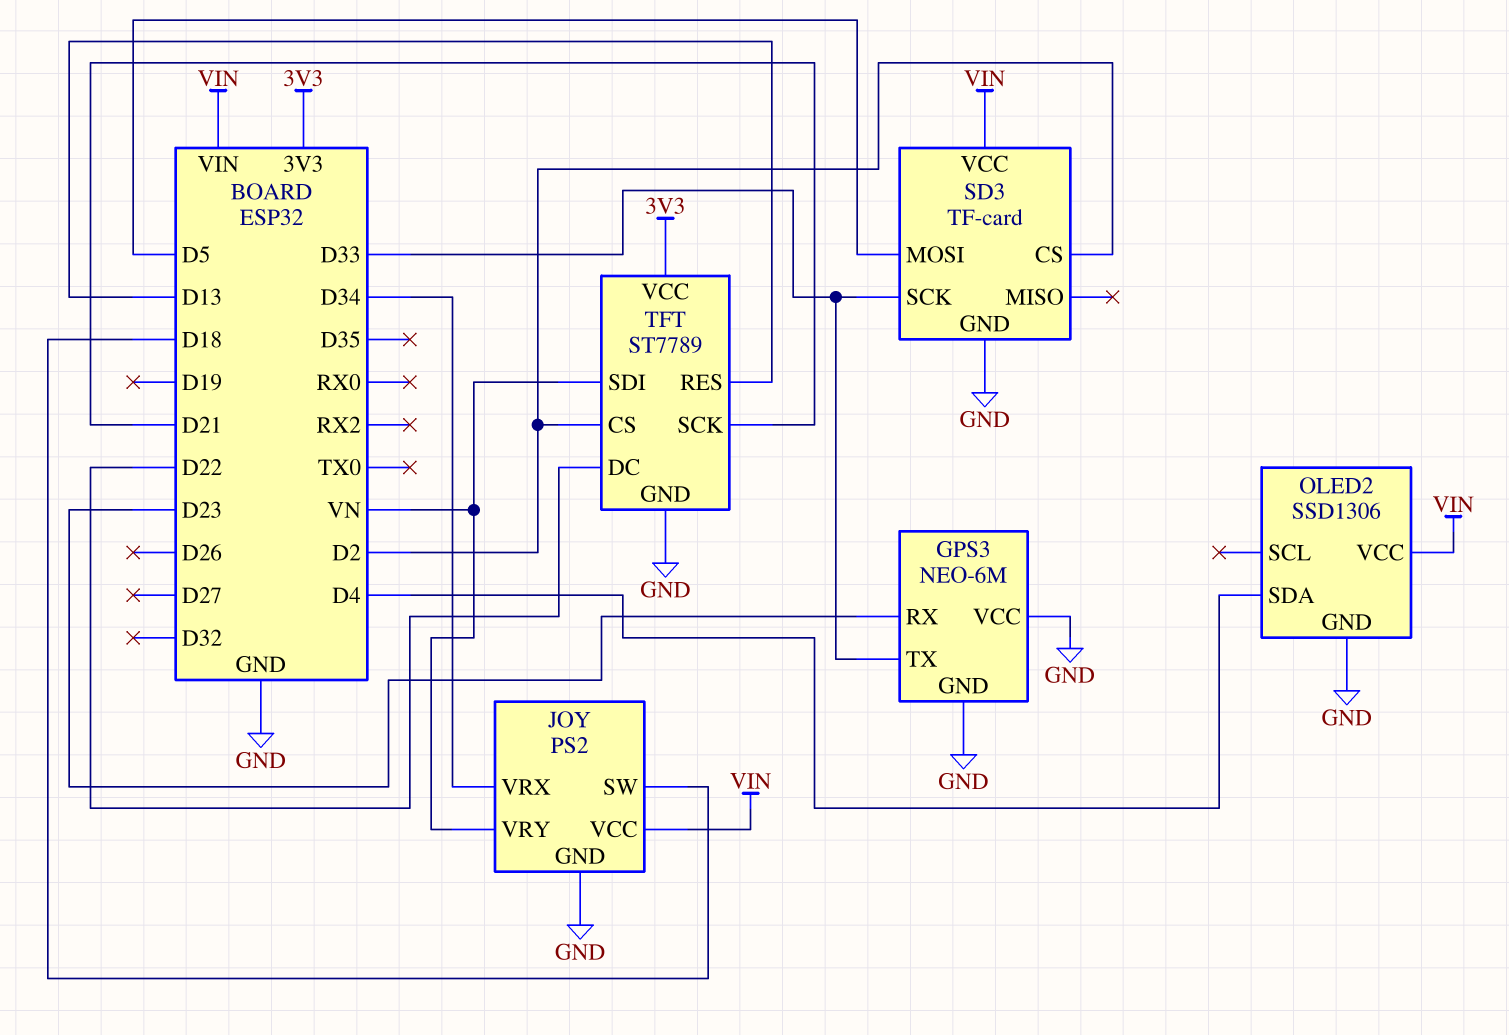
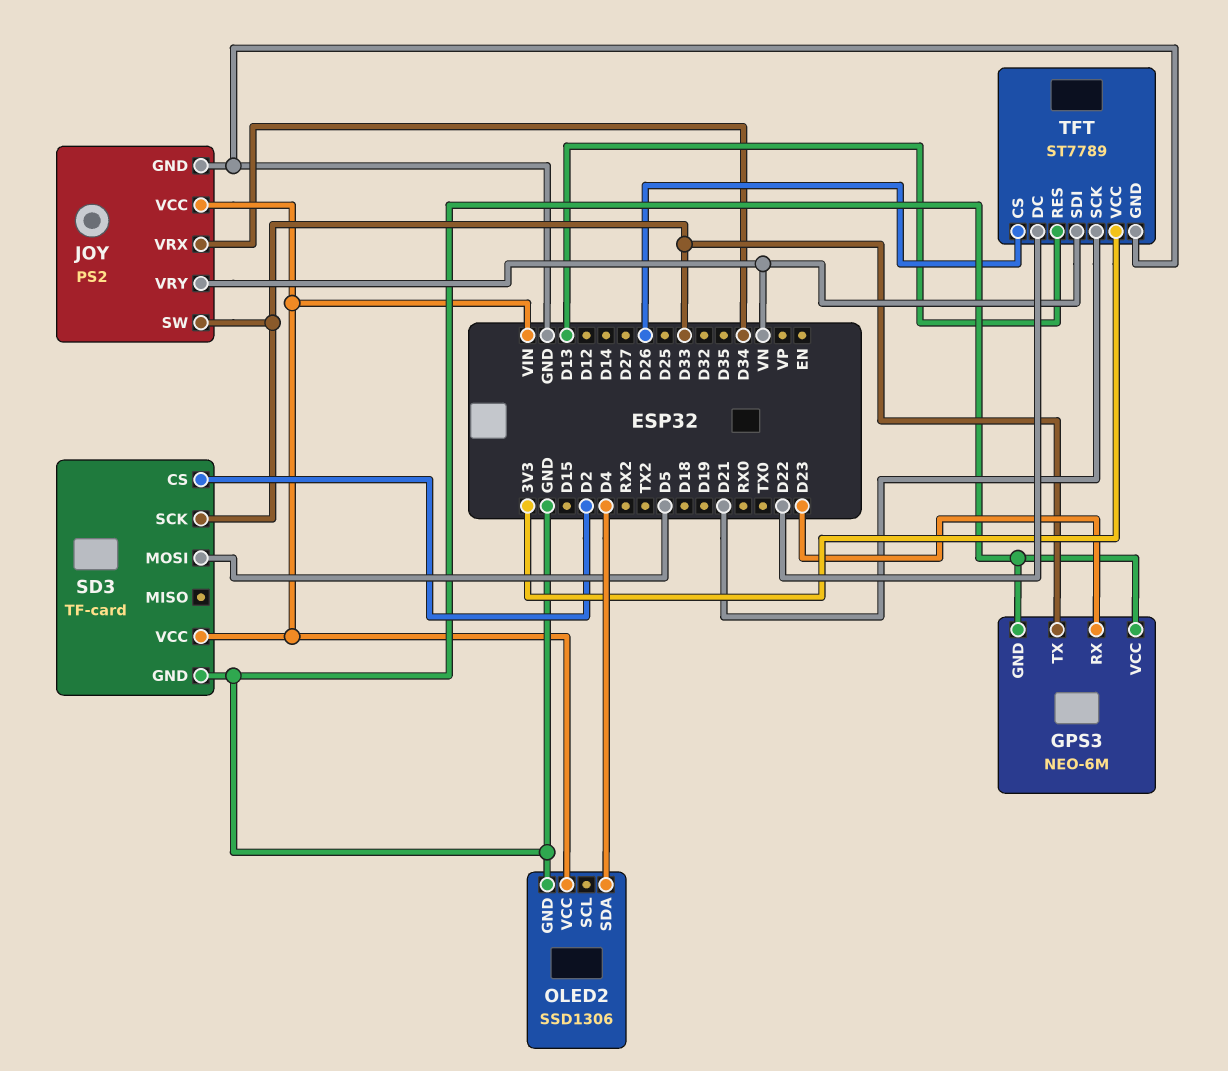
JOY pin SW: D18 -> D33
TFT pin CS: D2 -> D26

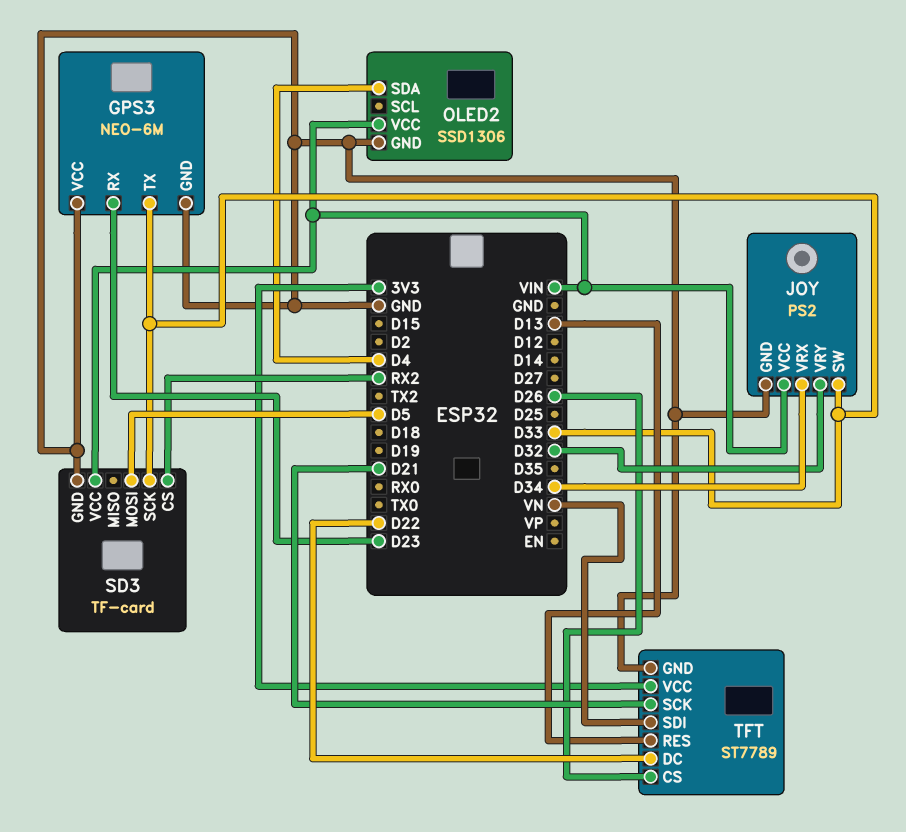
JOY pin VRY: VN -> D32
SD3 pin CS: D2 -> RX2

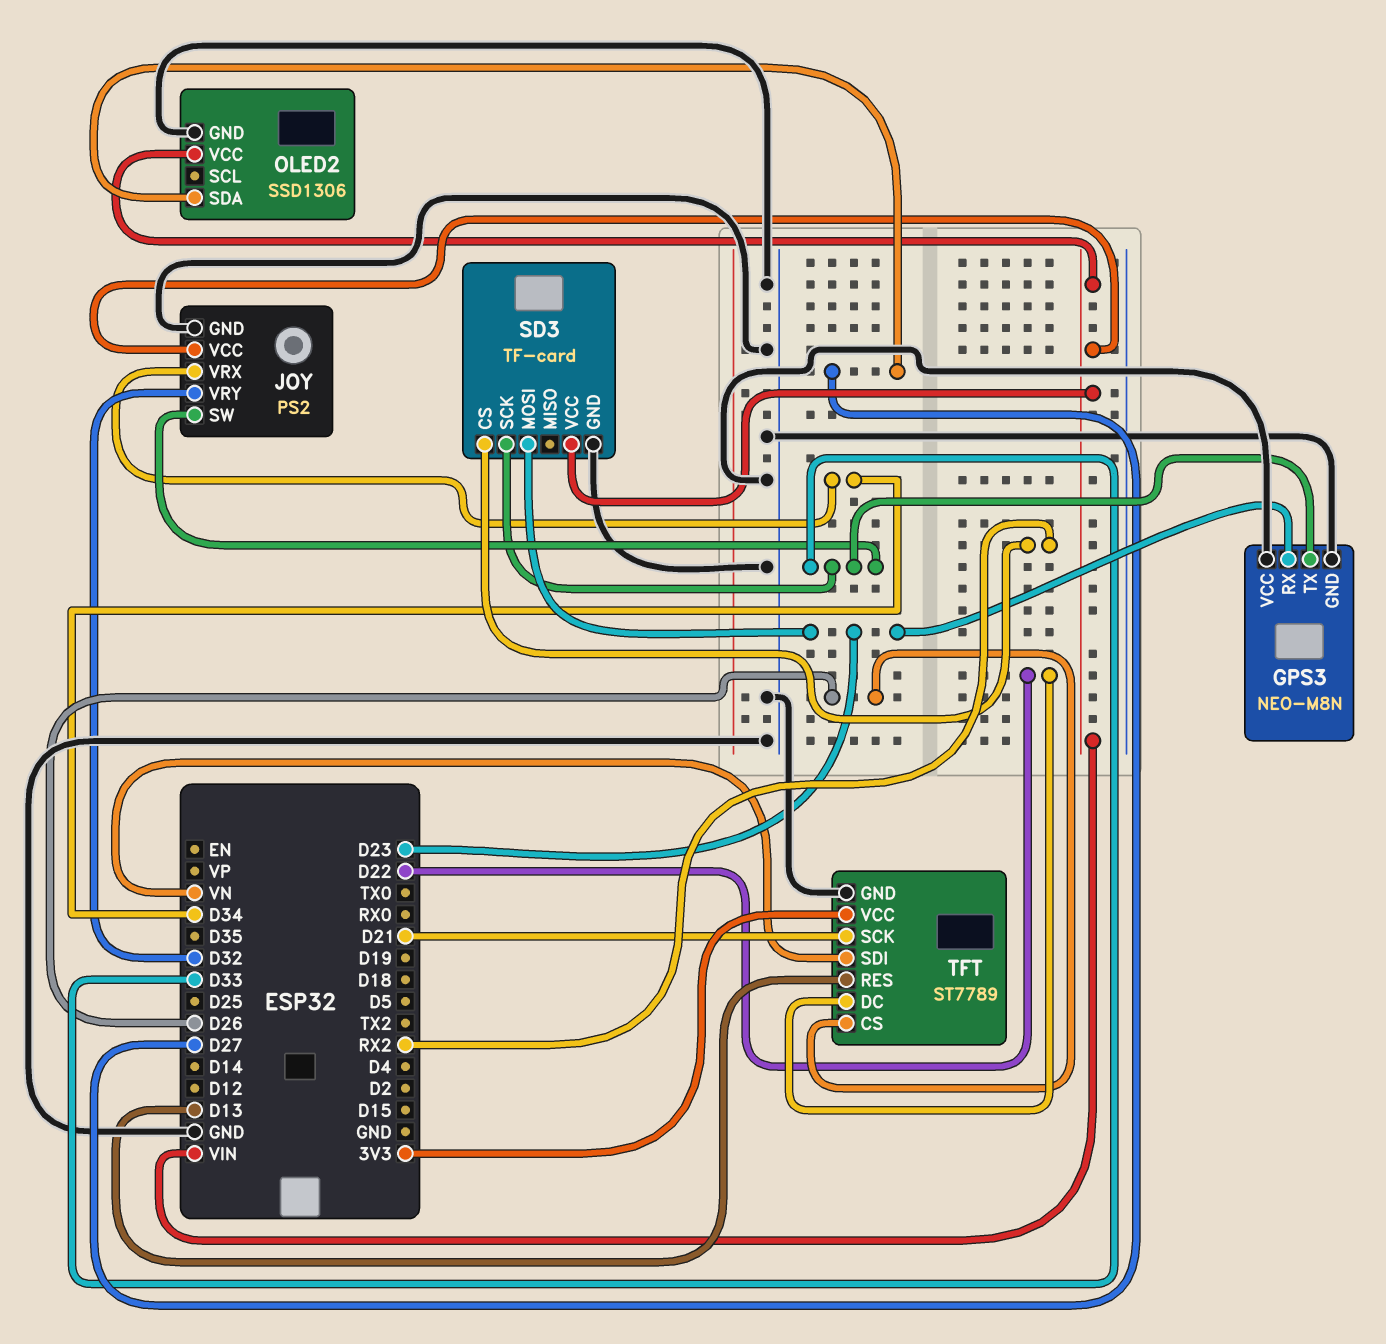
GPS3: NEO-6M -> NEO-M8N
OLED2 pin SDA: D4 -> D27
SD3 pin MOSI: D5 -> D23

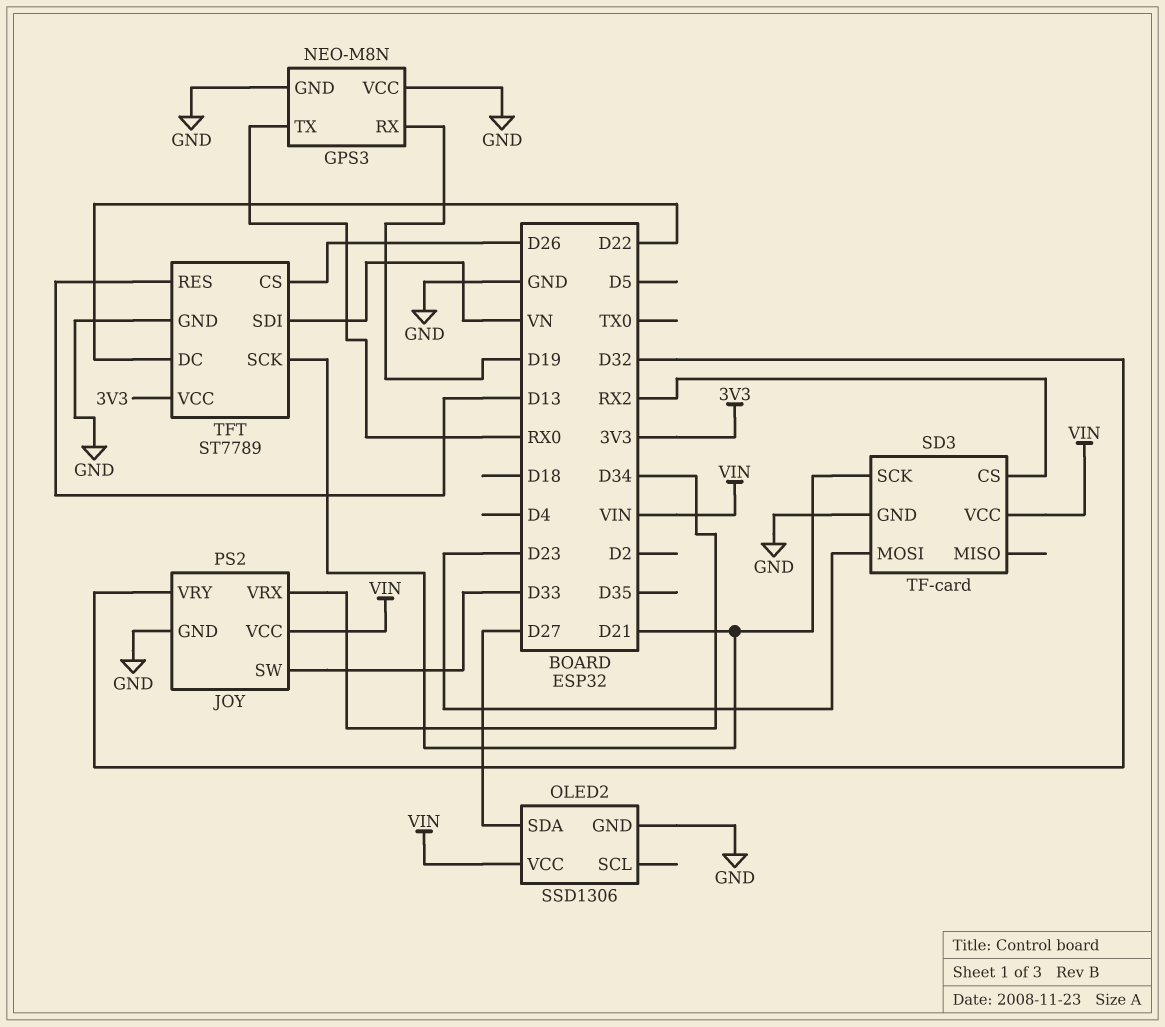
GPS3 pin RX: D23 -> D19
GPS3 pin TX: D33 -> RX0
SD3 pin SCK: D33 -> D21

